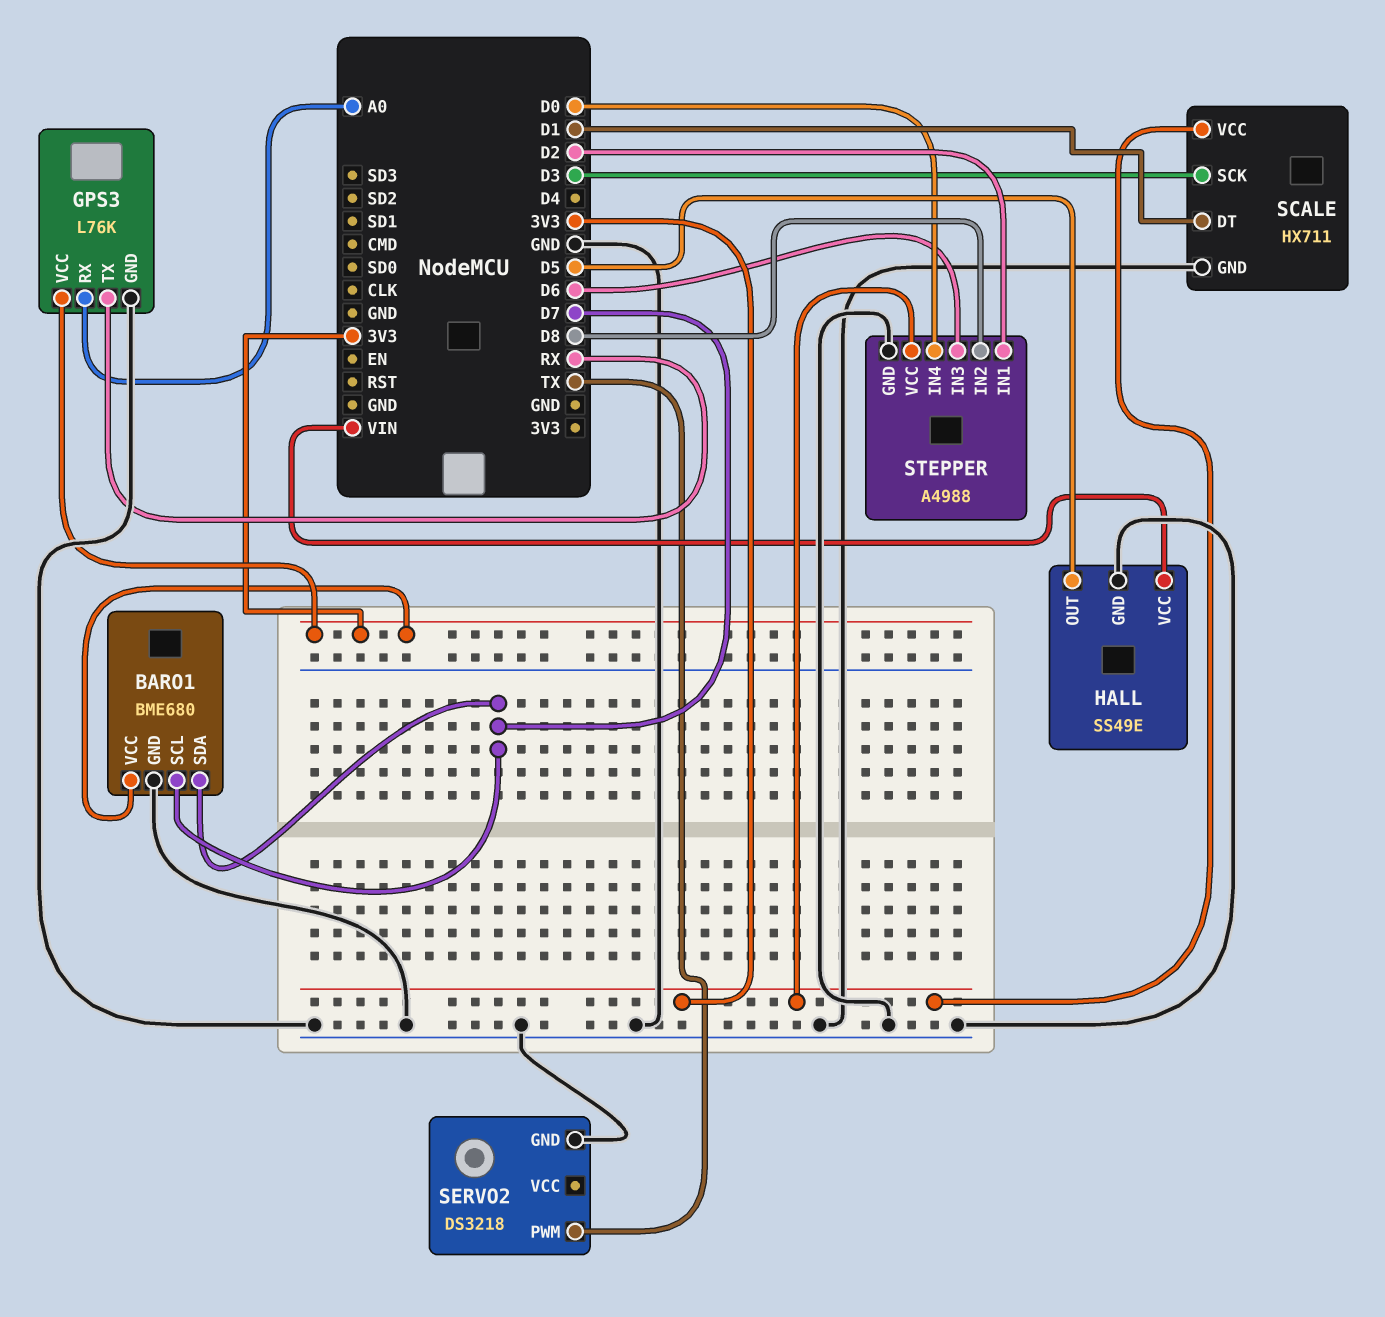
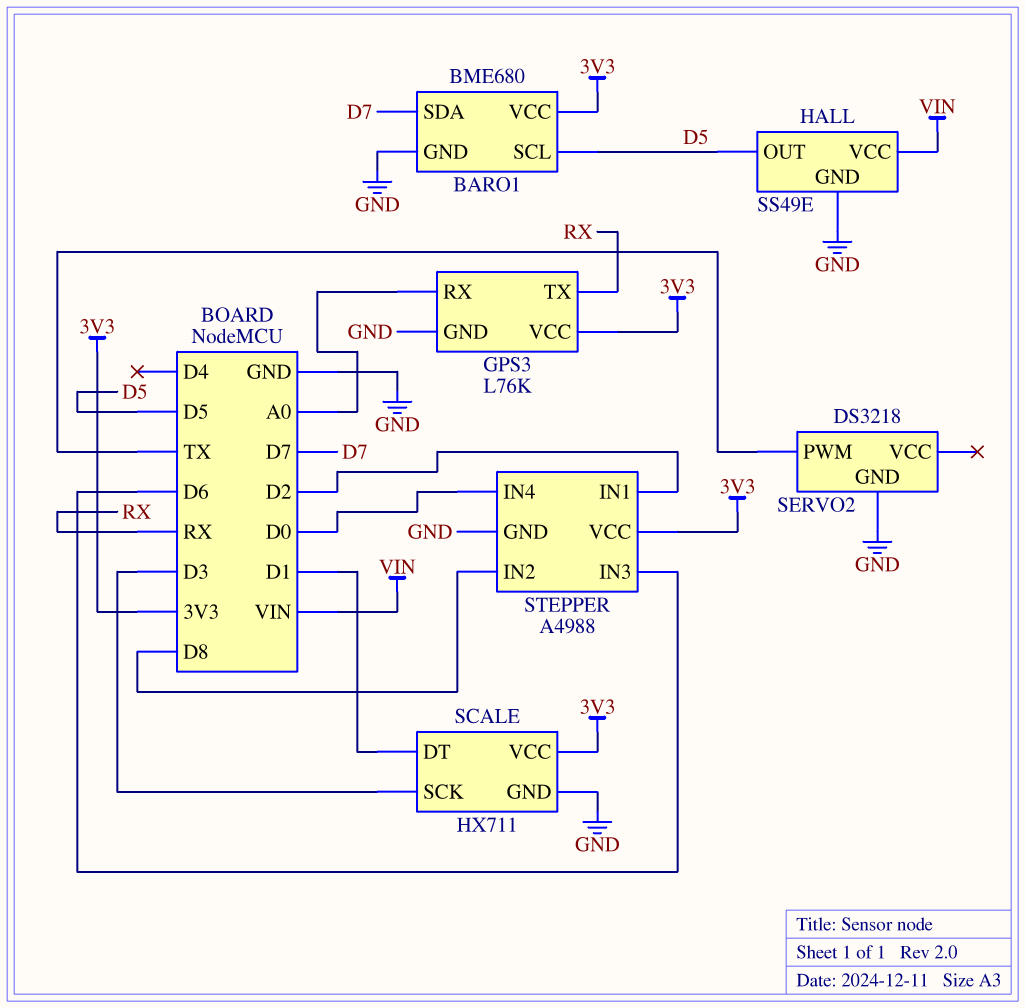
BARO1 pin SCL: D7 -> D5

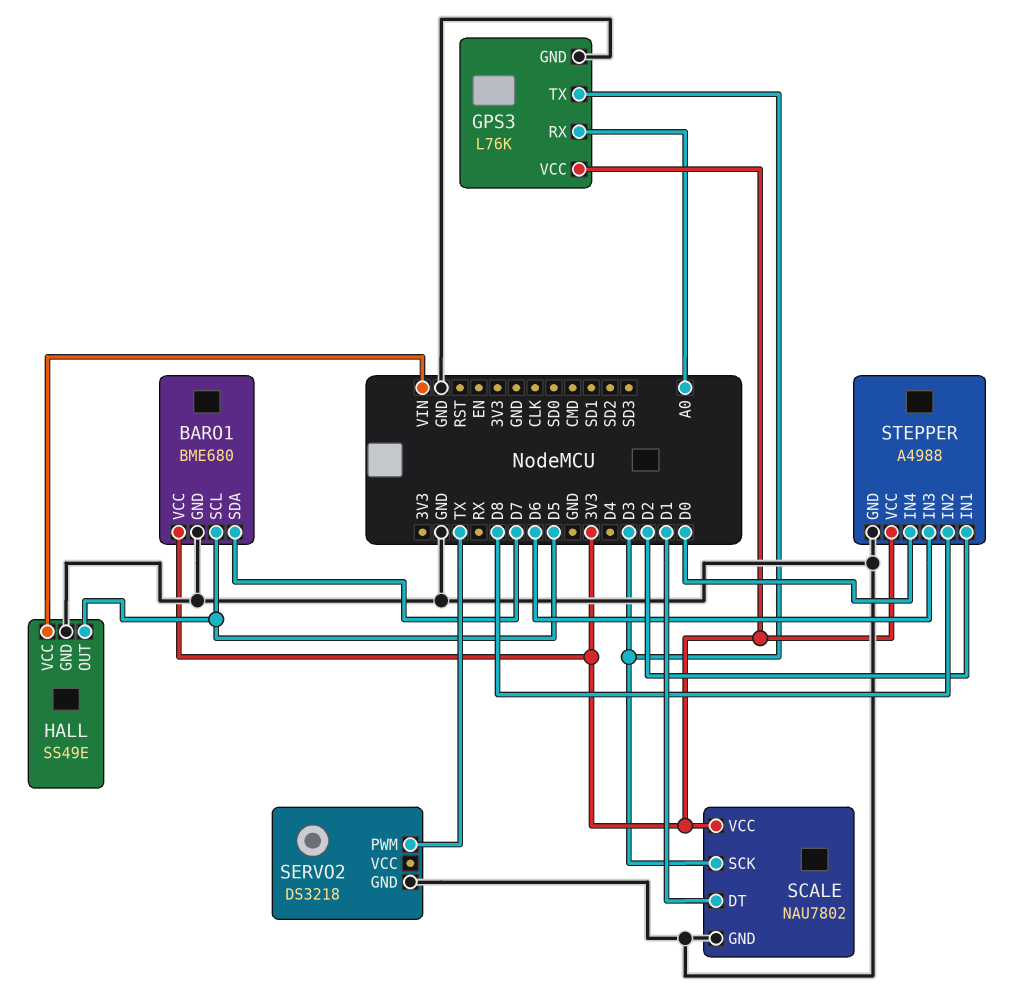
GPS3 pin TX: RX -> D3
SCALE: HX711 -> NAU7802

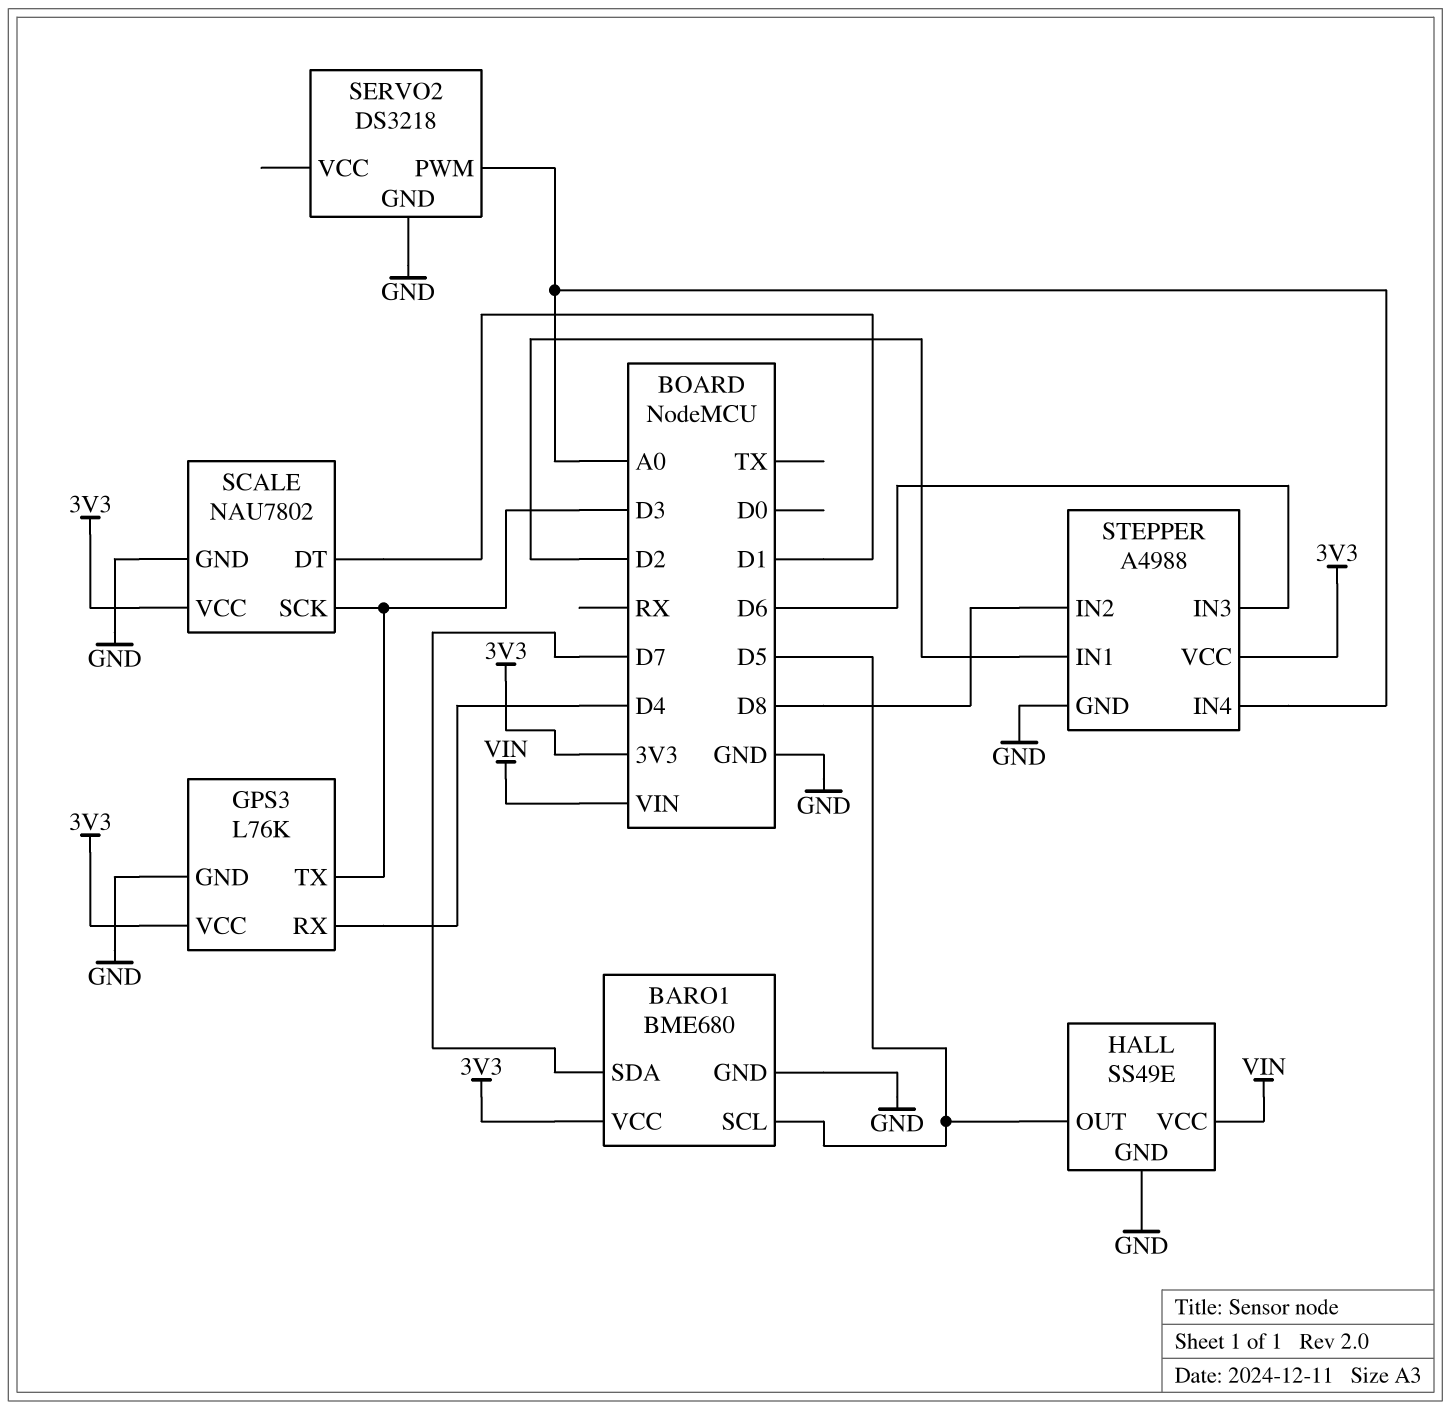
GPS3 pin RX: A0 -> D4
SERVO2 pin PWM: TX -> A0
STEPPER pin IN4: D0 -> A0

